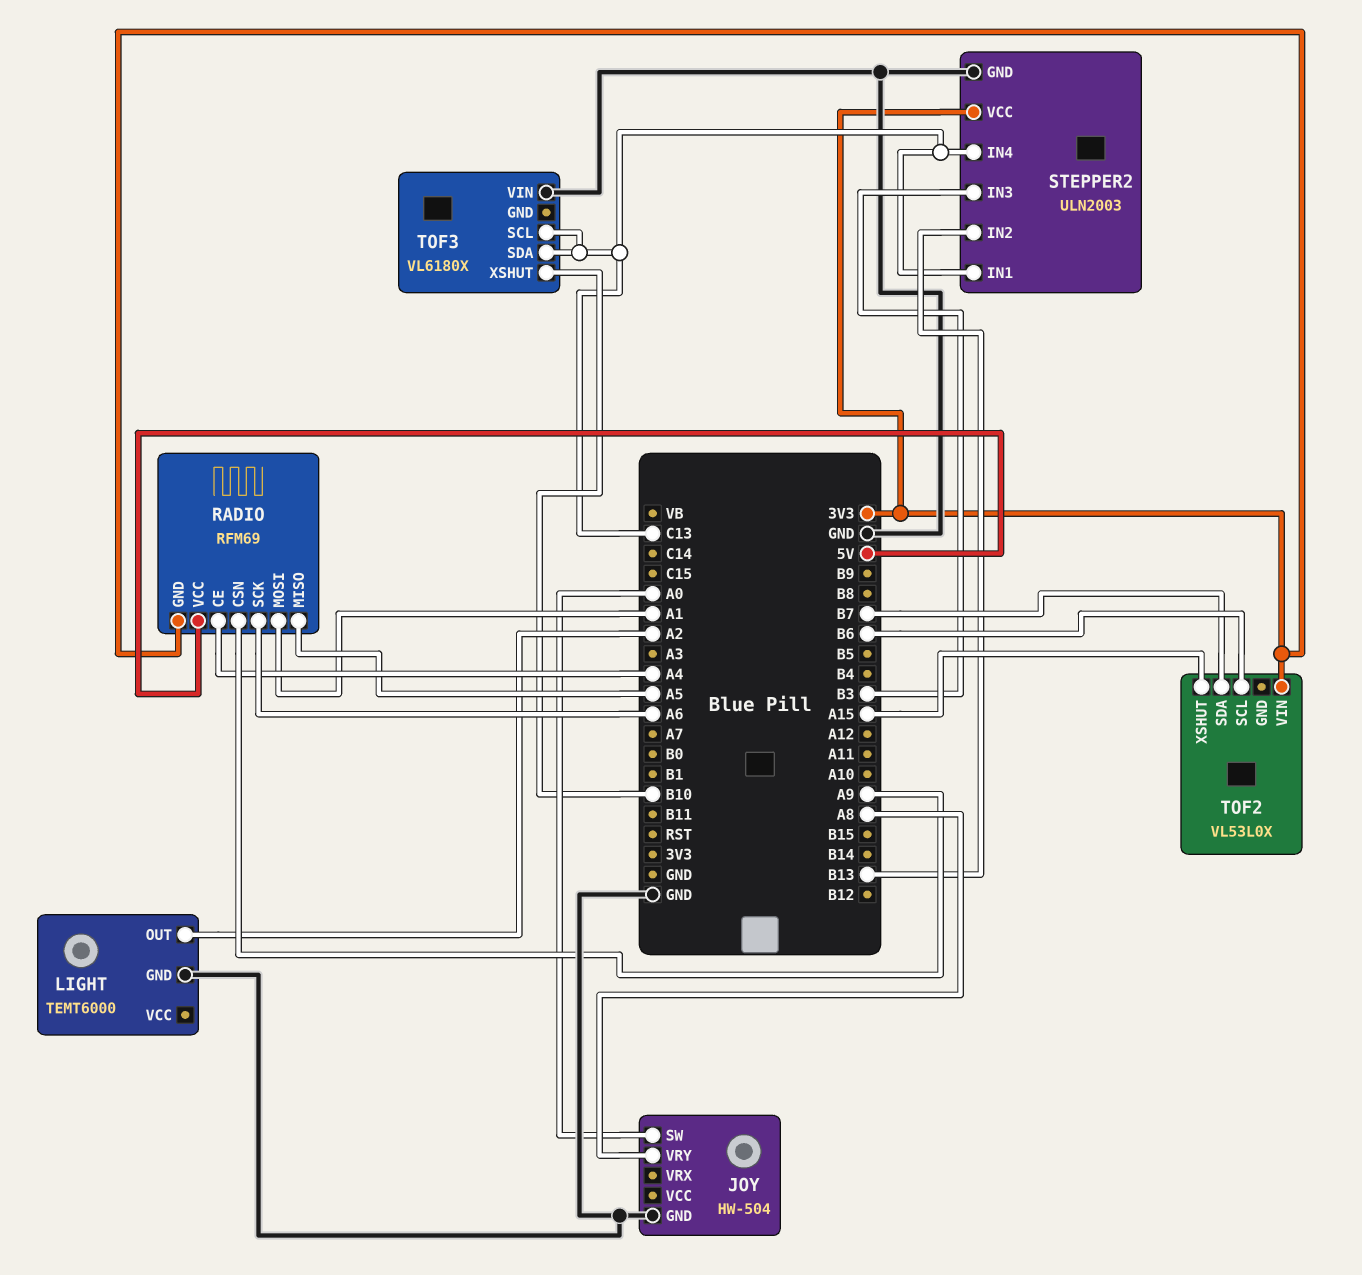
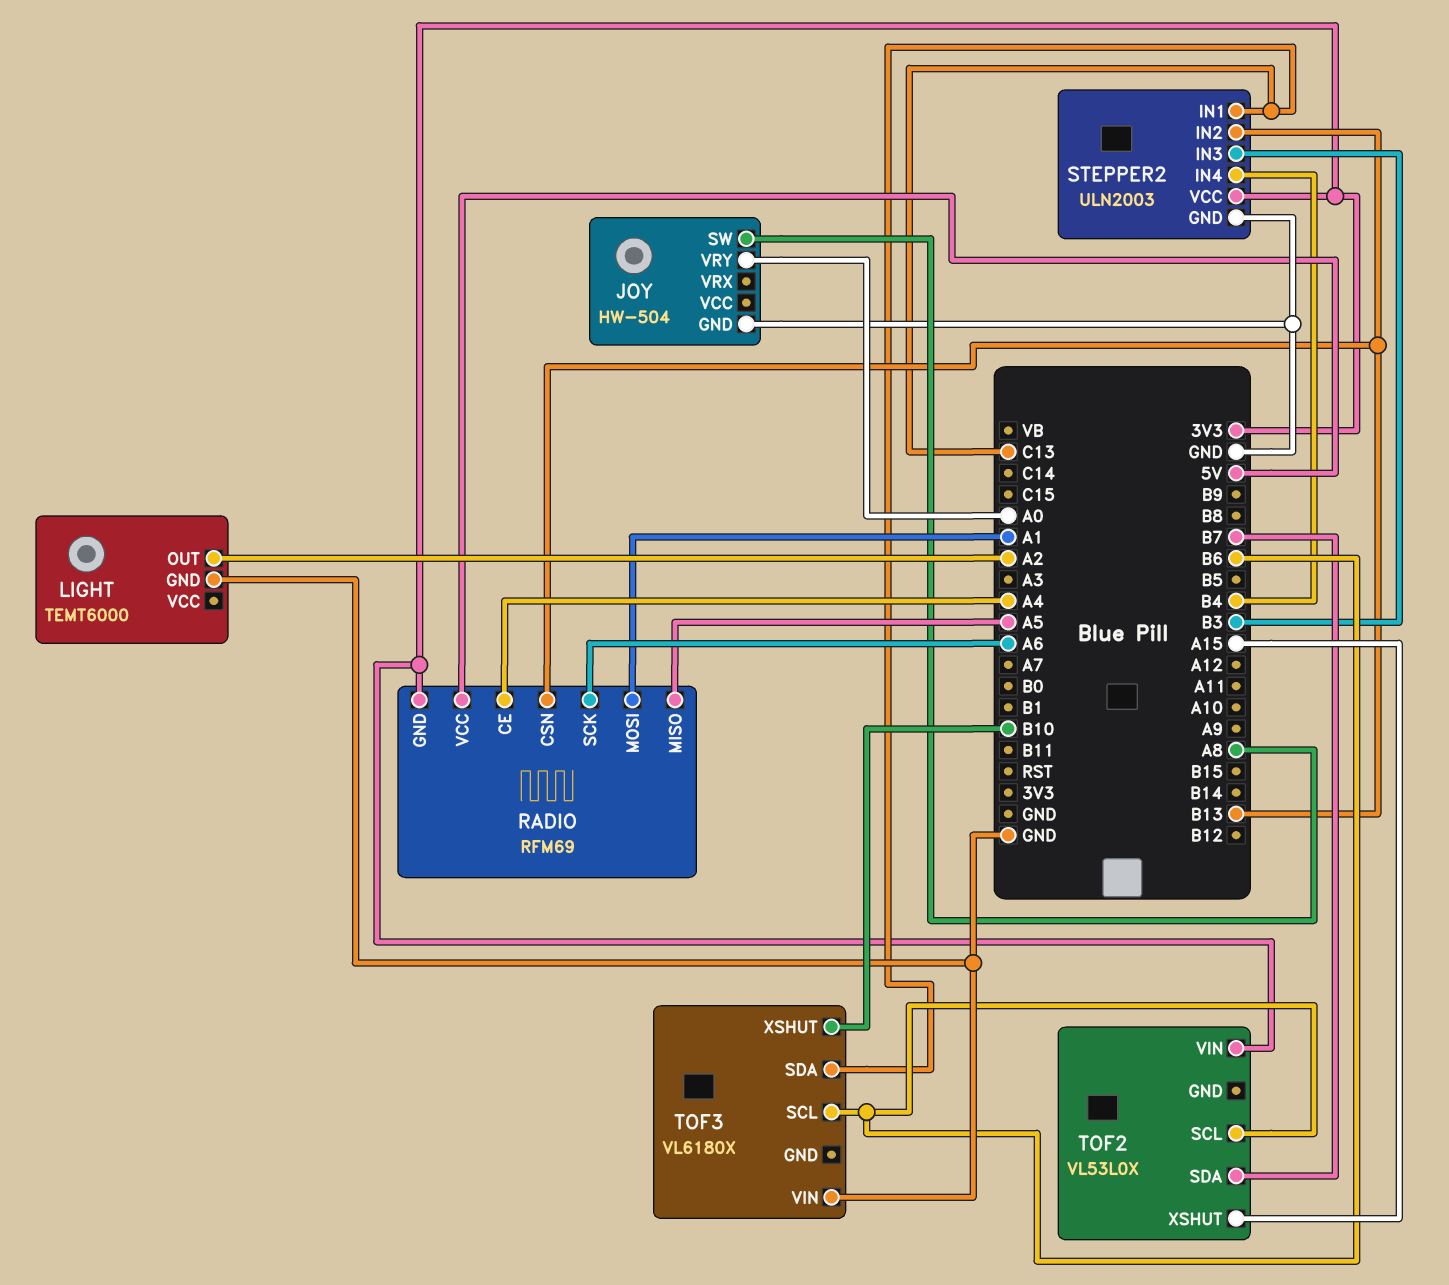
JOY pin SW: A0 -> A8
JOY pin VRY: A8 -> A0
RADIO pin CSN: A9 -> B13
STEPPER2 pin IN4: C13 -> B4
TOF3 pin SCL: C13 -> B6

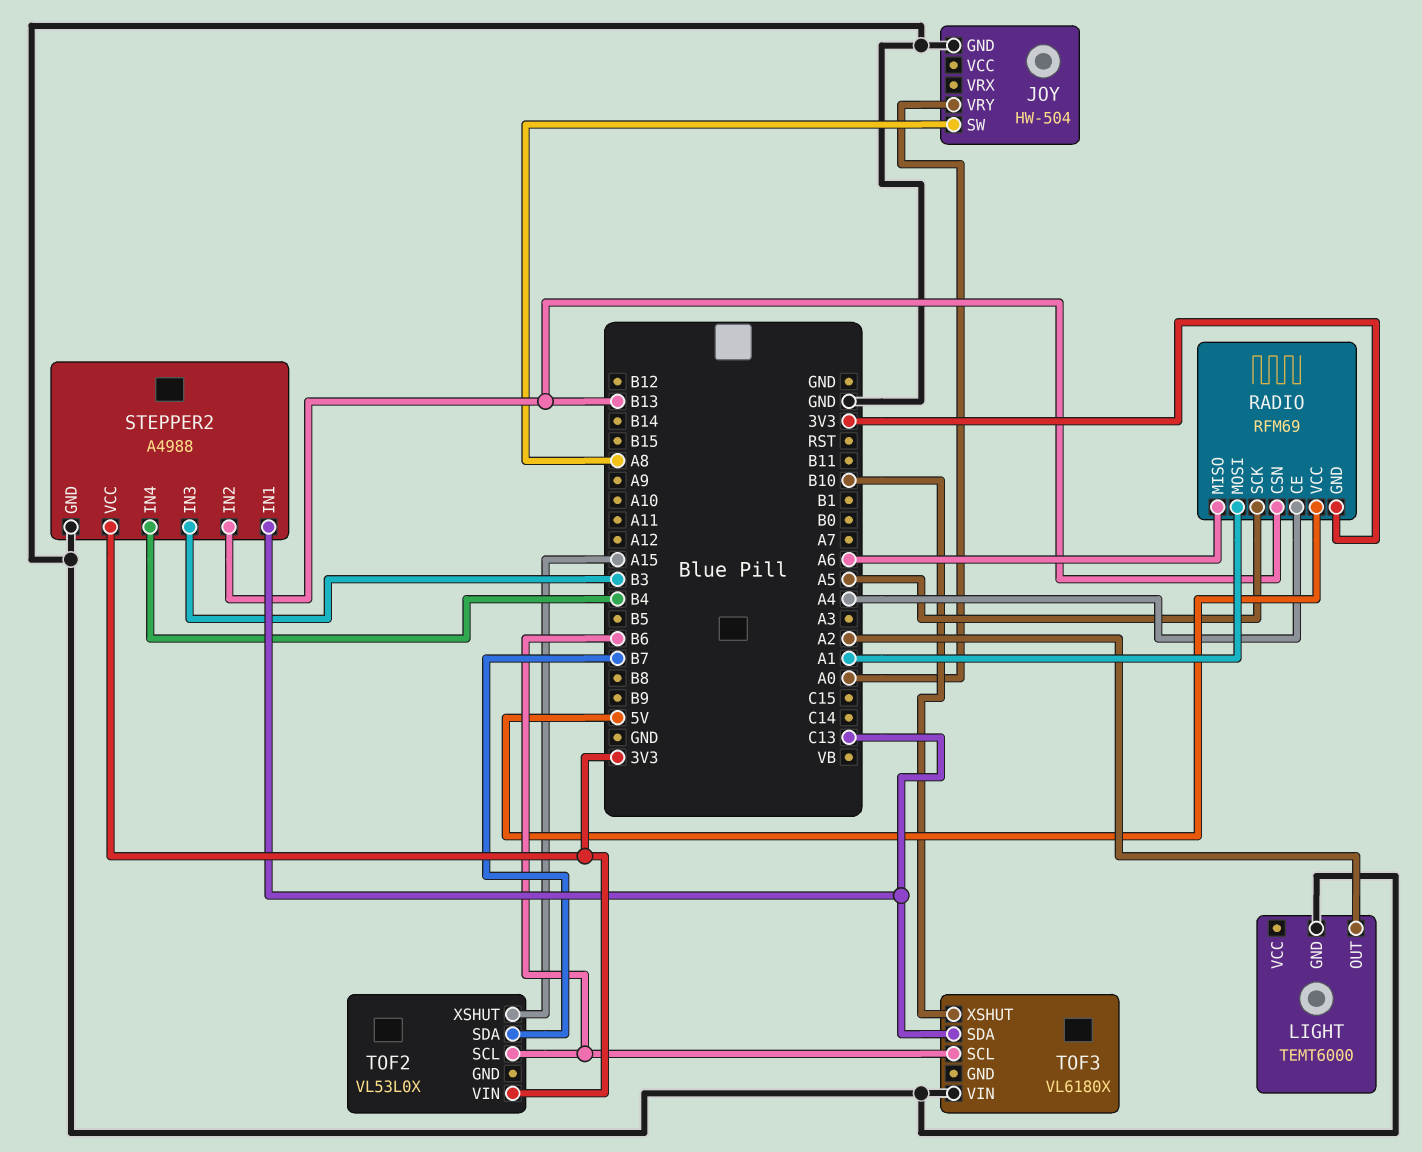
RADIO pin MISO: A5 -> A6
RADIO pin SCK: A6 -> A5
STEPPER2: ULN2003 -> A4988

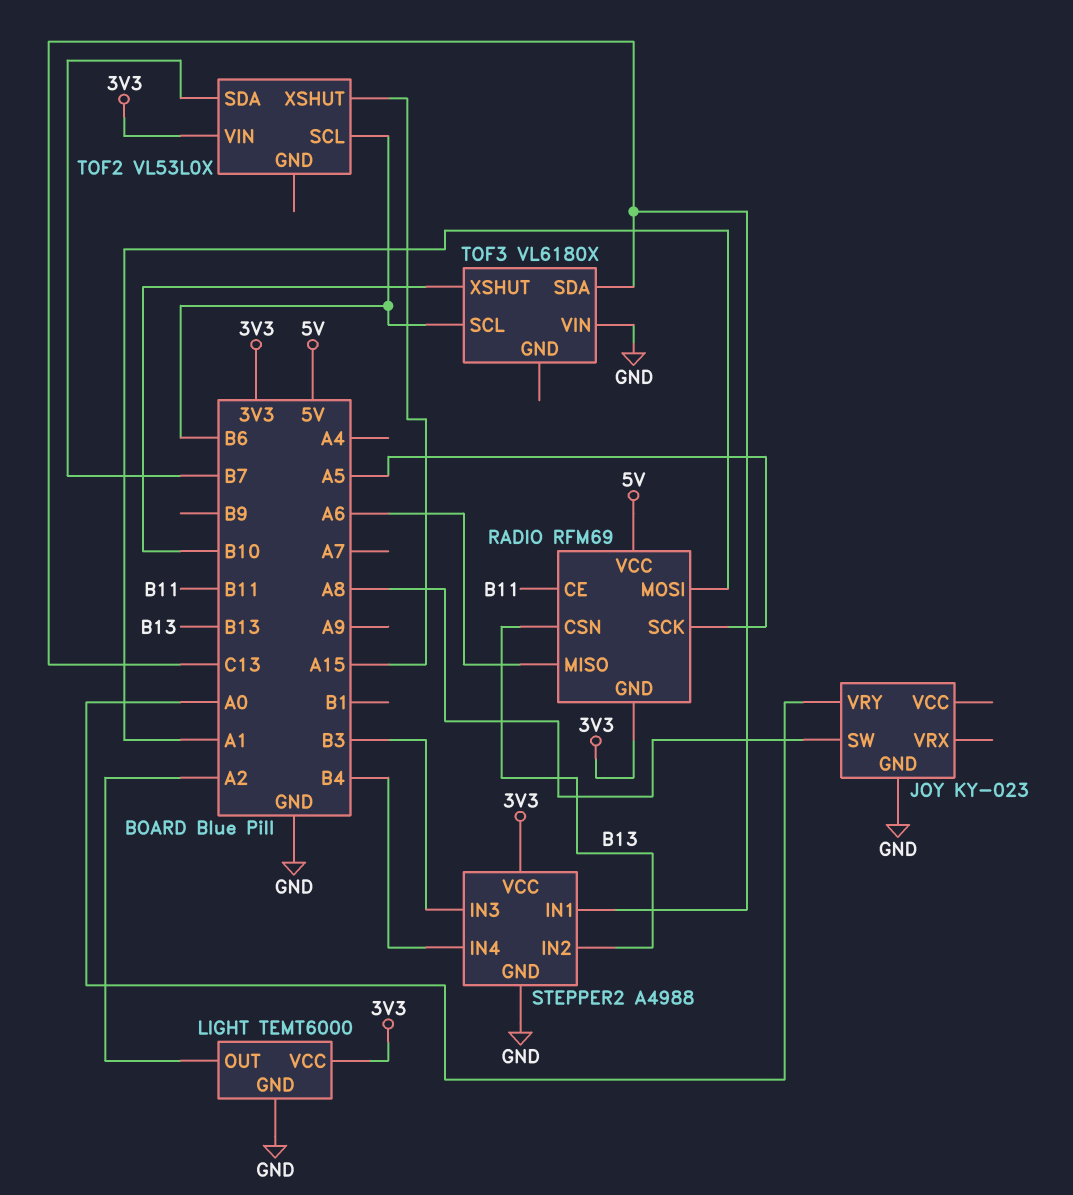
JOY: HW-504 -> KY-023
LIGHT pin VCC: none -> 3V3
RADIO pin CE: A4 -> B11

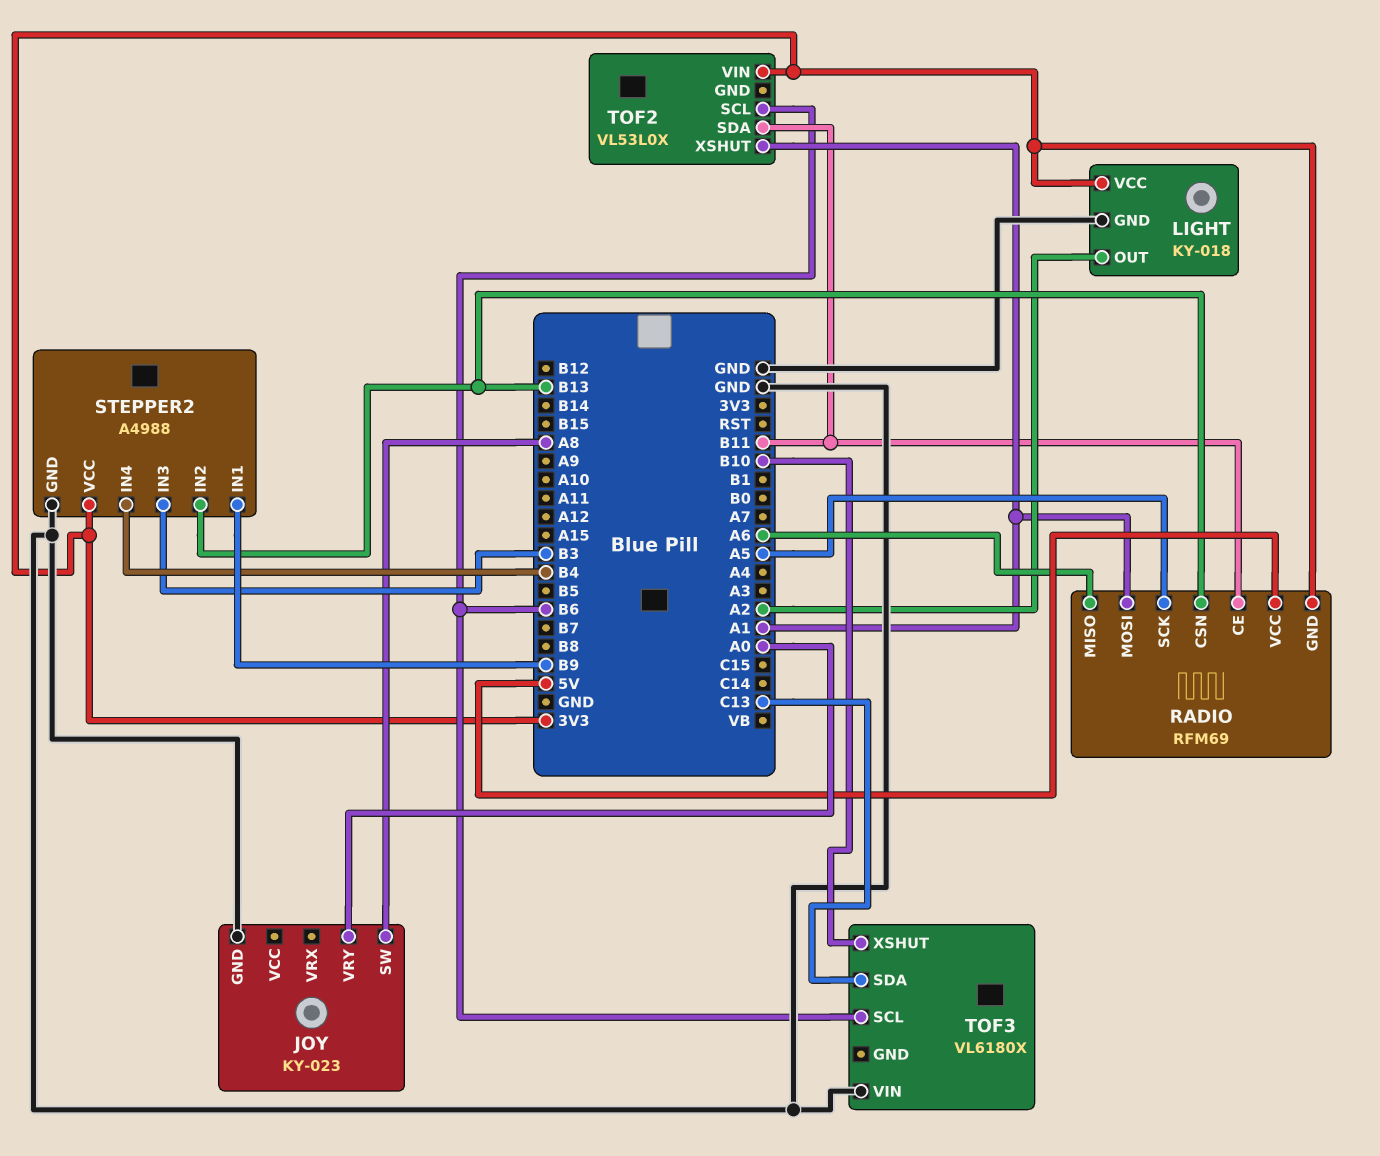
LIGHT: TEMT6000 -> KY-018
STEPPER2 pin IN1: C13 -> B9
TOF2 pin SDA: B7 -> B11
TOF2 pin XSHUT: A15 -> A1

